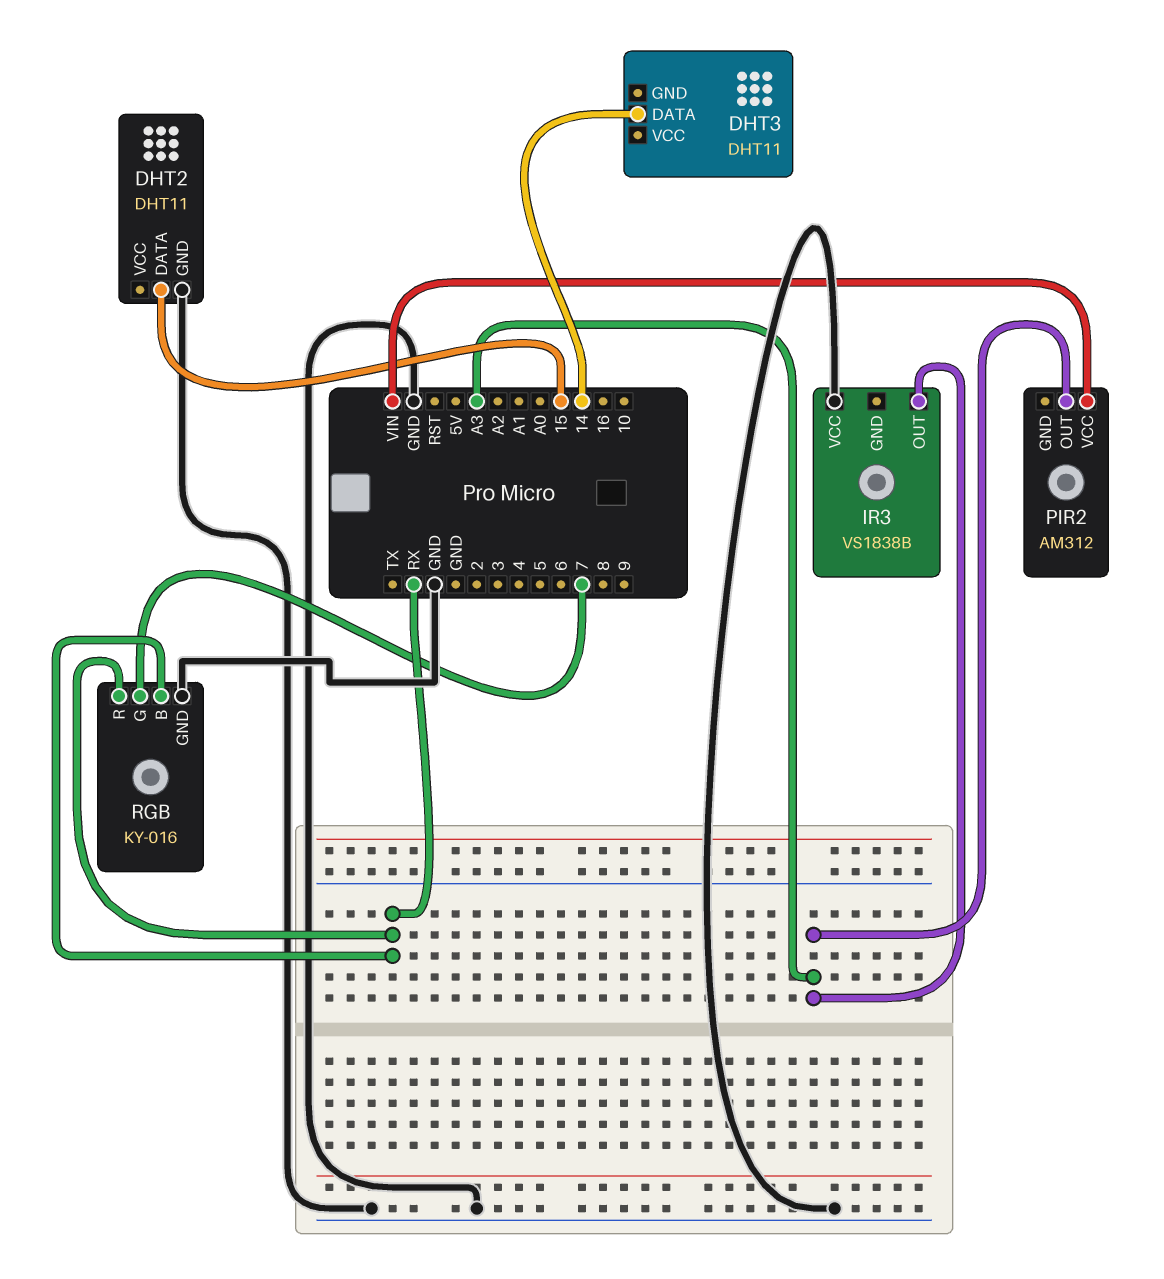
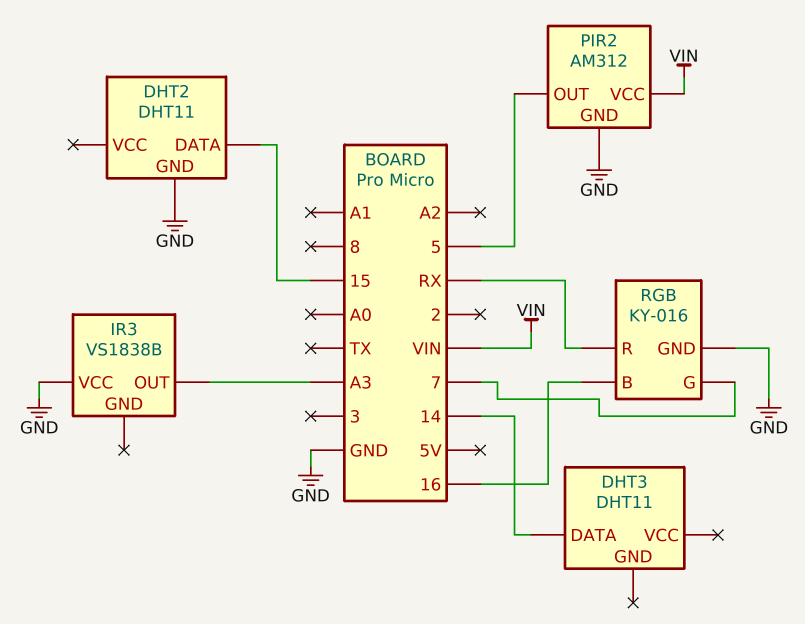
PIR2 pin GND: none -> GND
PIR2 pin OUT: A3 -> 5
RGB pin B: RX -> 16

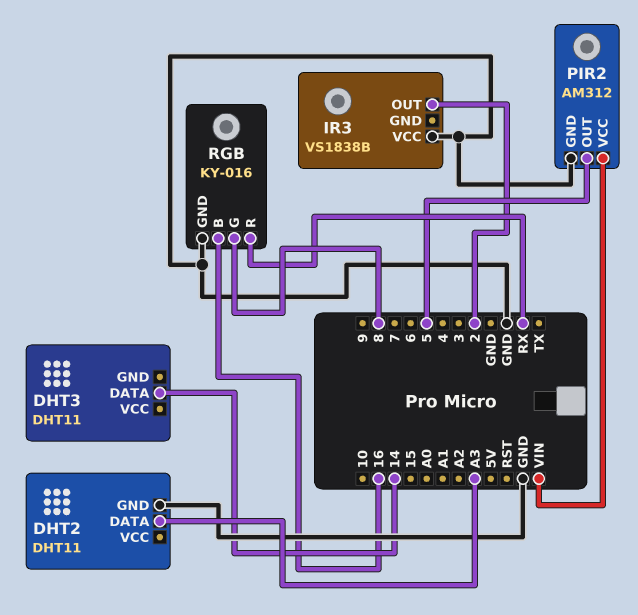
DHT2 pin DATA: 15 -> A3
IR3 pin OUT: A3 -> 2
RGB pin G: 7 -> 8

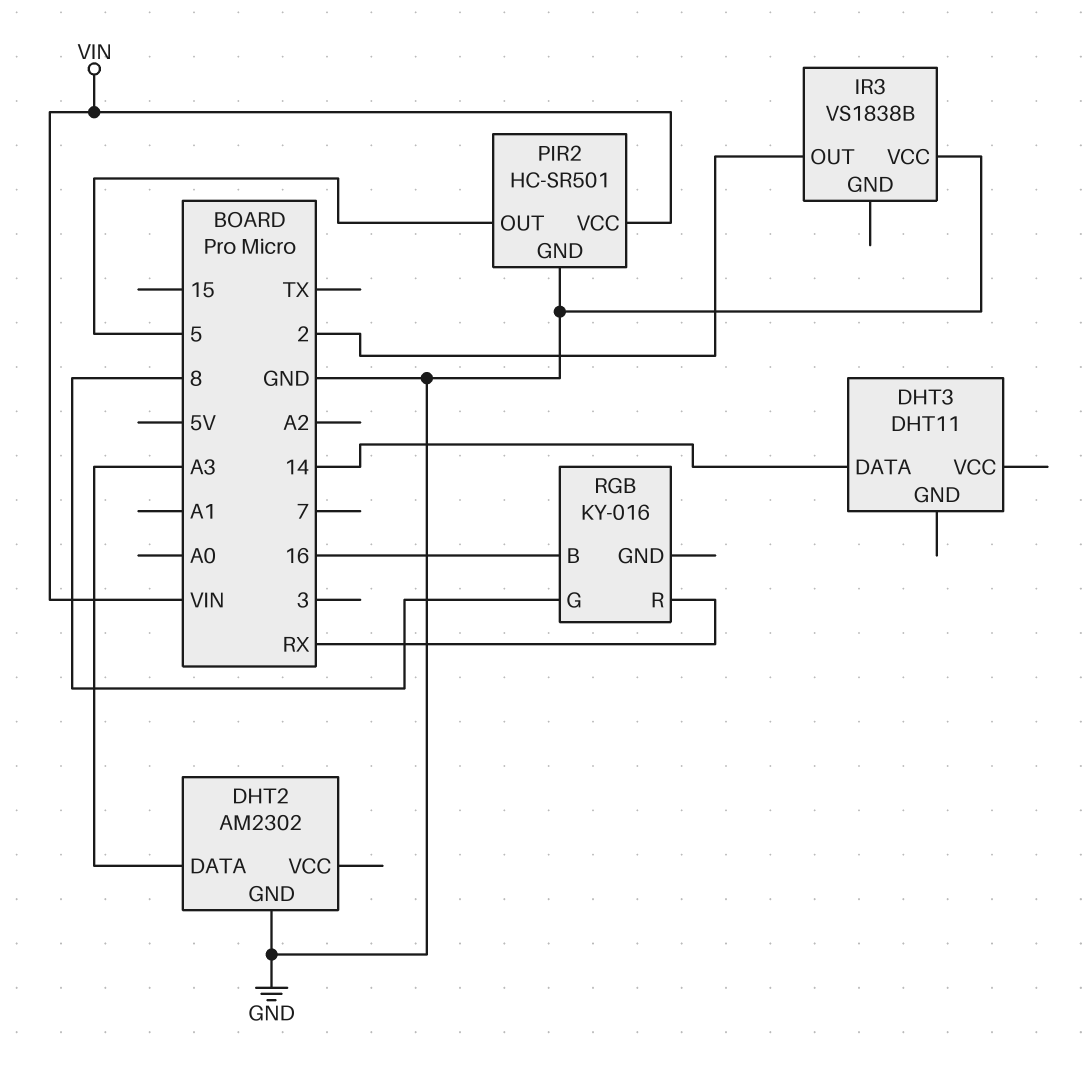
DHT2: DHT11 -> AM2302
PIR2: AM312 -> HC-SR501
RGB pin GND: GND -> none

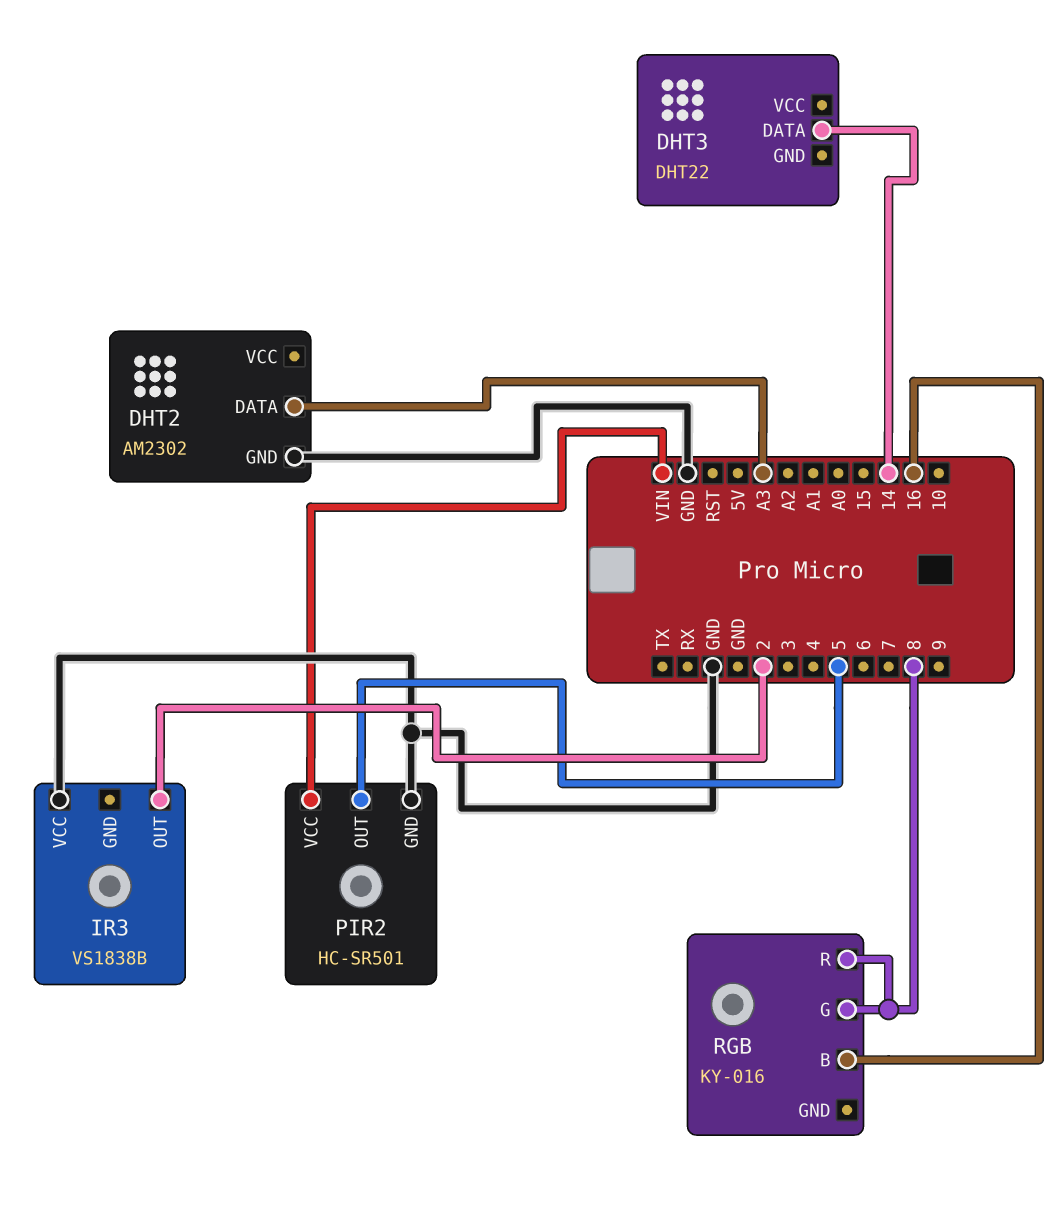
DHT3: DHT11 -> DHT22
RGB pin R: RX -> 8

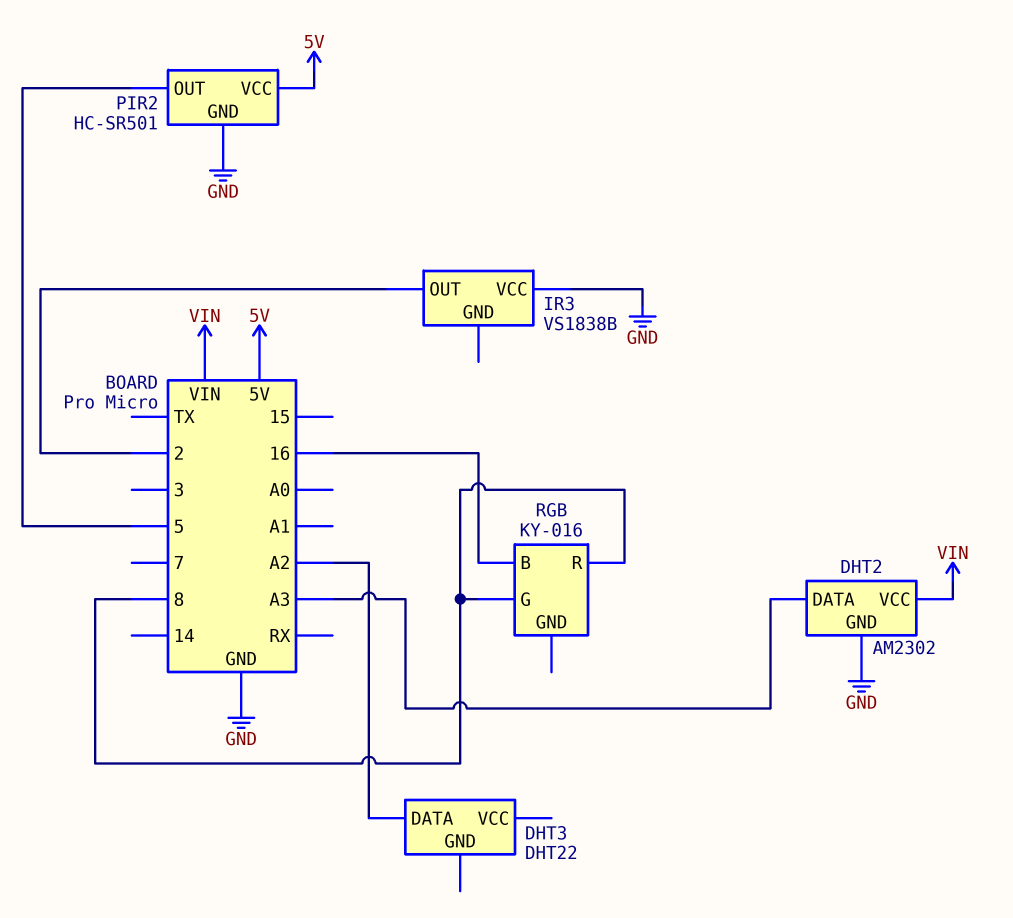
DHT2 pin VCC: none -> VIN
DHT3 pin DATA: 14 -> A2
PIR2 pin VCC: VIN -> 5V

